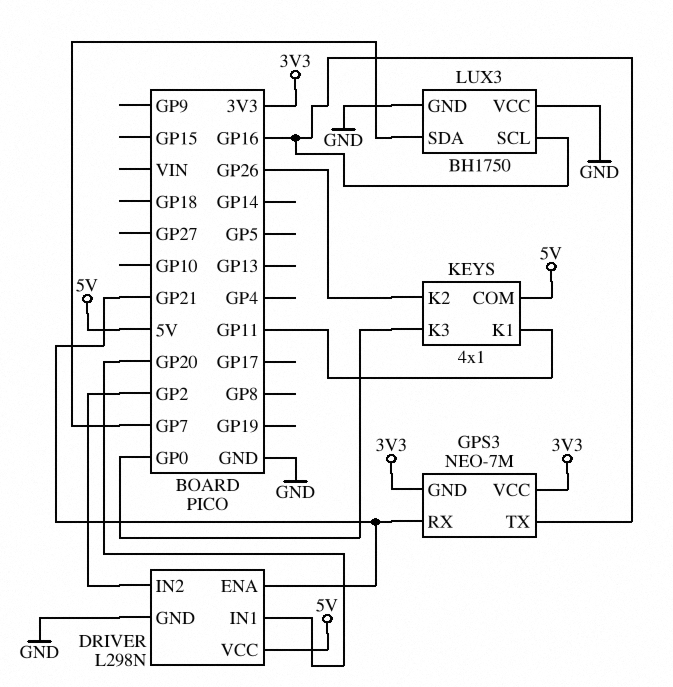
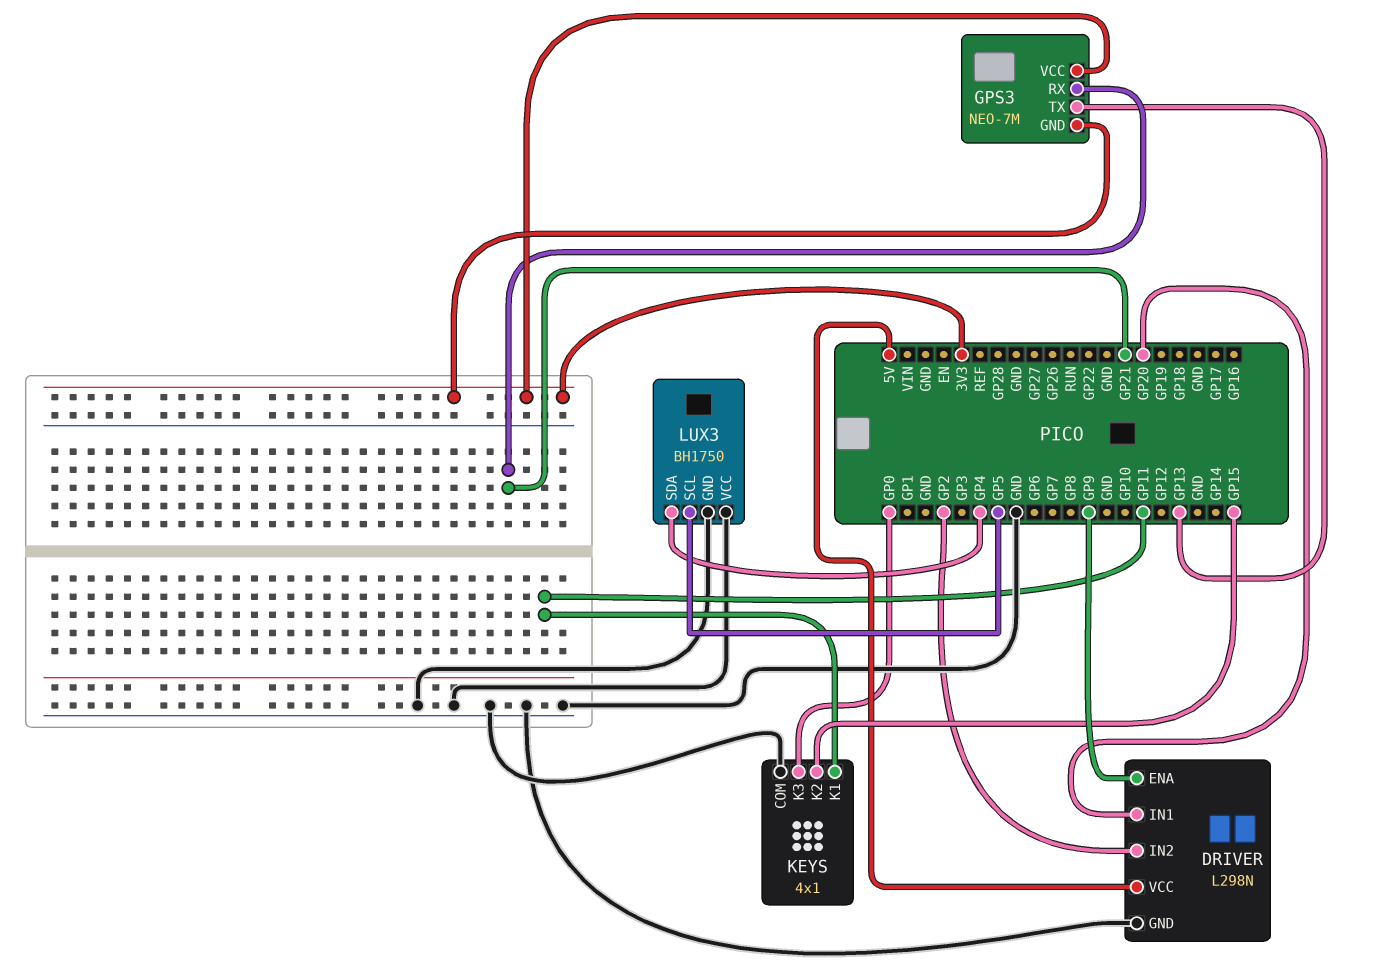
DRIVER pin ENA: GP21 -> GP9
GPS3 pin TX: GP16 -> GP13
KEYS pin COM: 5V -> GND
KEYS pin K2: GP26 -> GP15
LUX3 pin SCL: GP16 -> GP5
LUX3 pin SDA: GP7 -> GP4

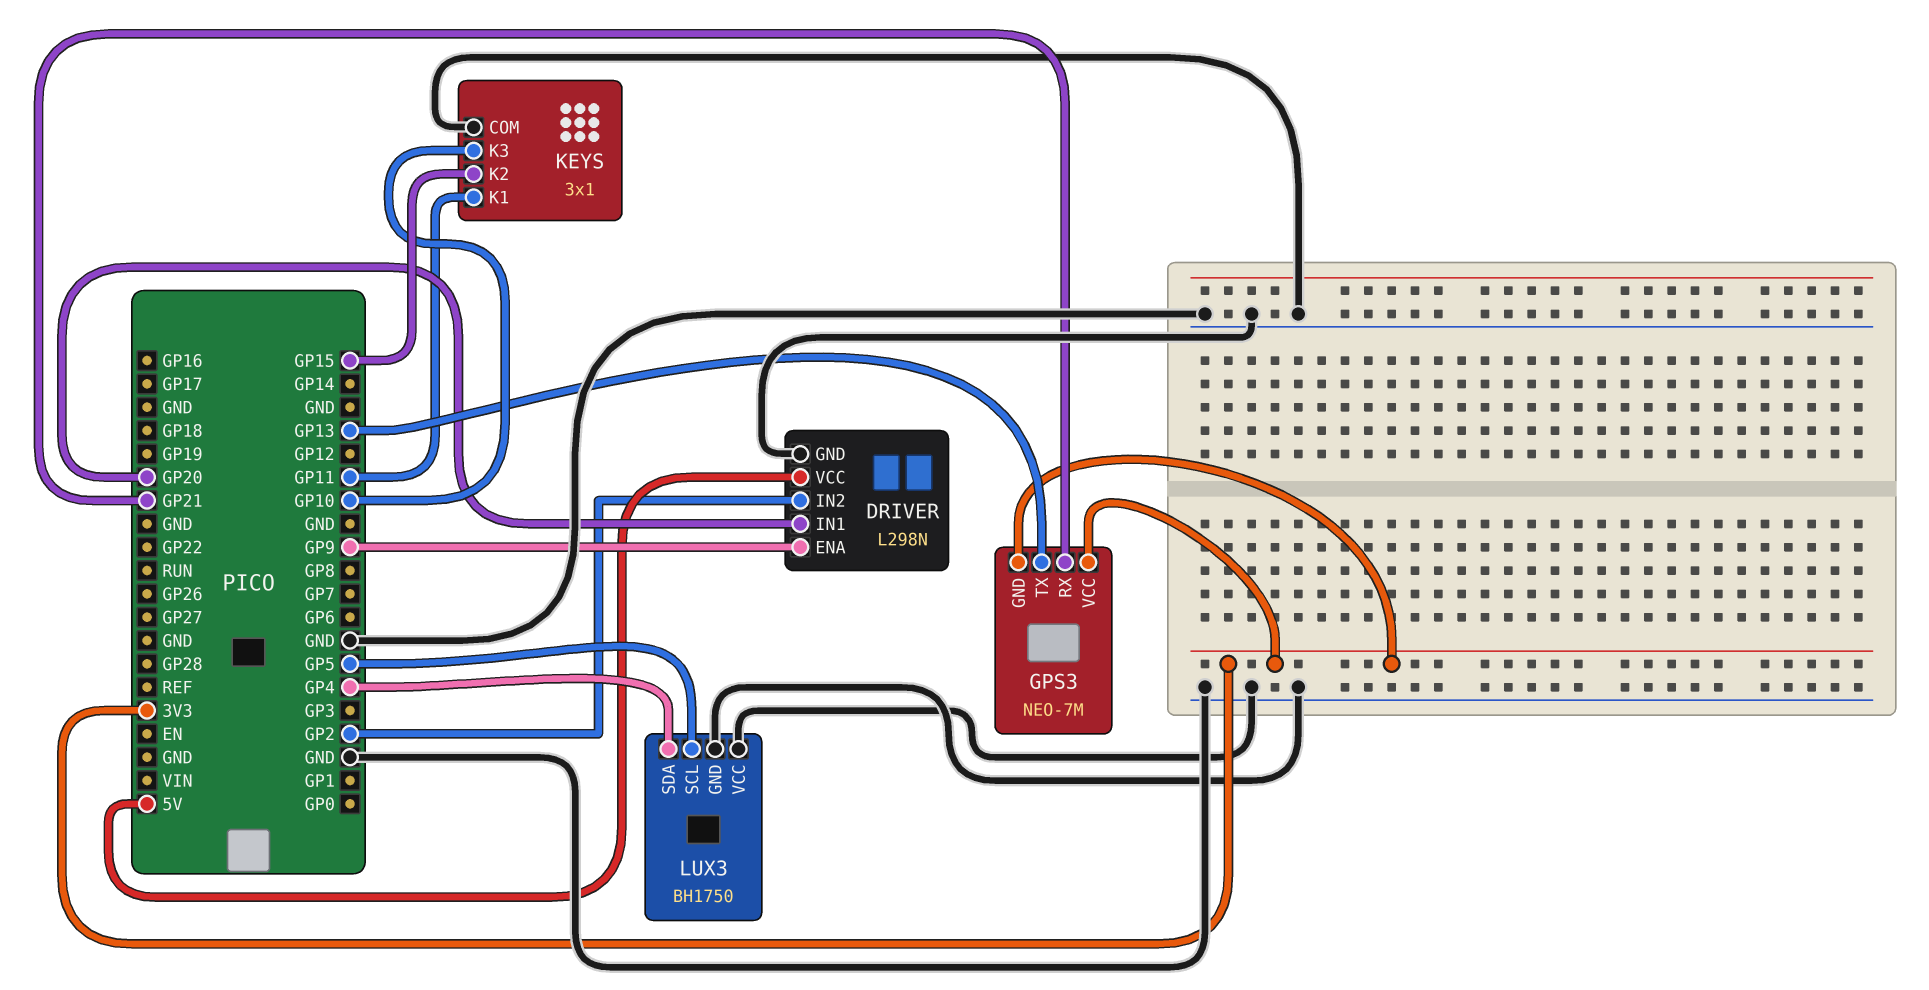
KEYS: 4x1 -> 3x1
KEYS pin K3: GP0 -> GP10

